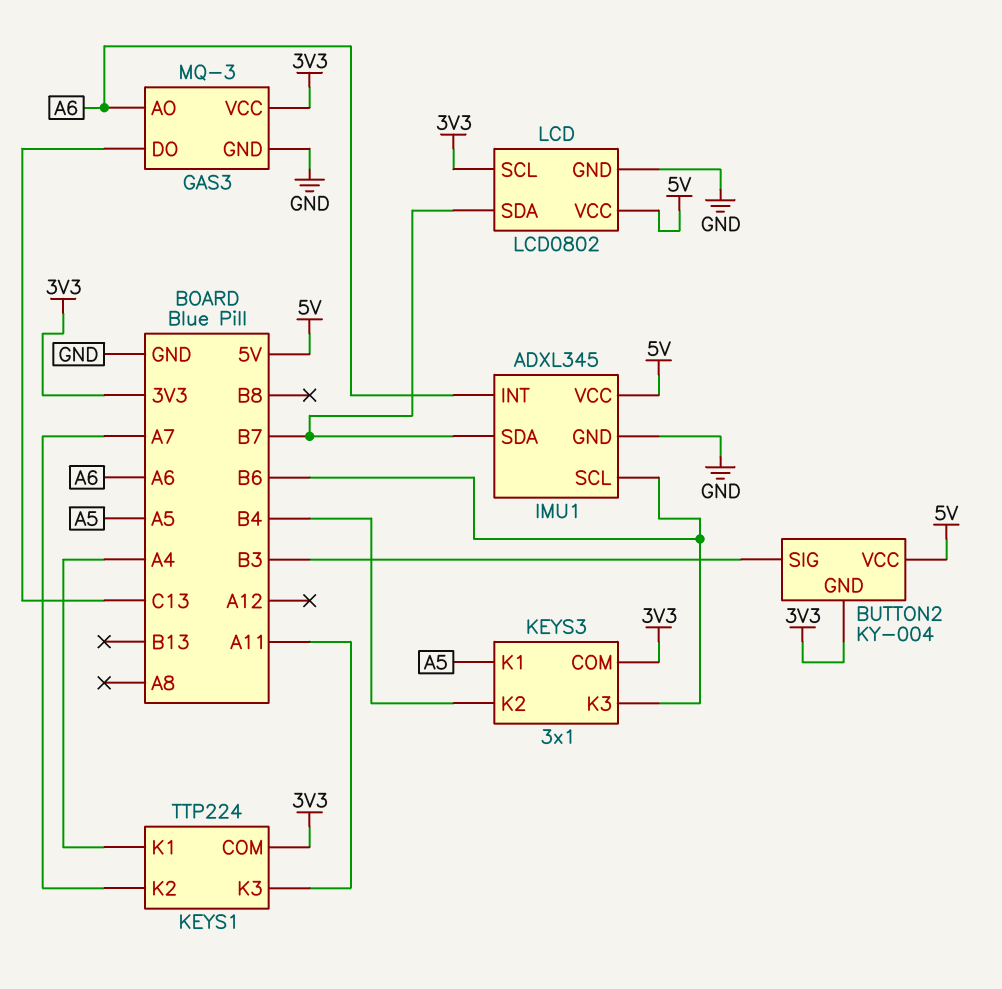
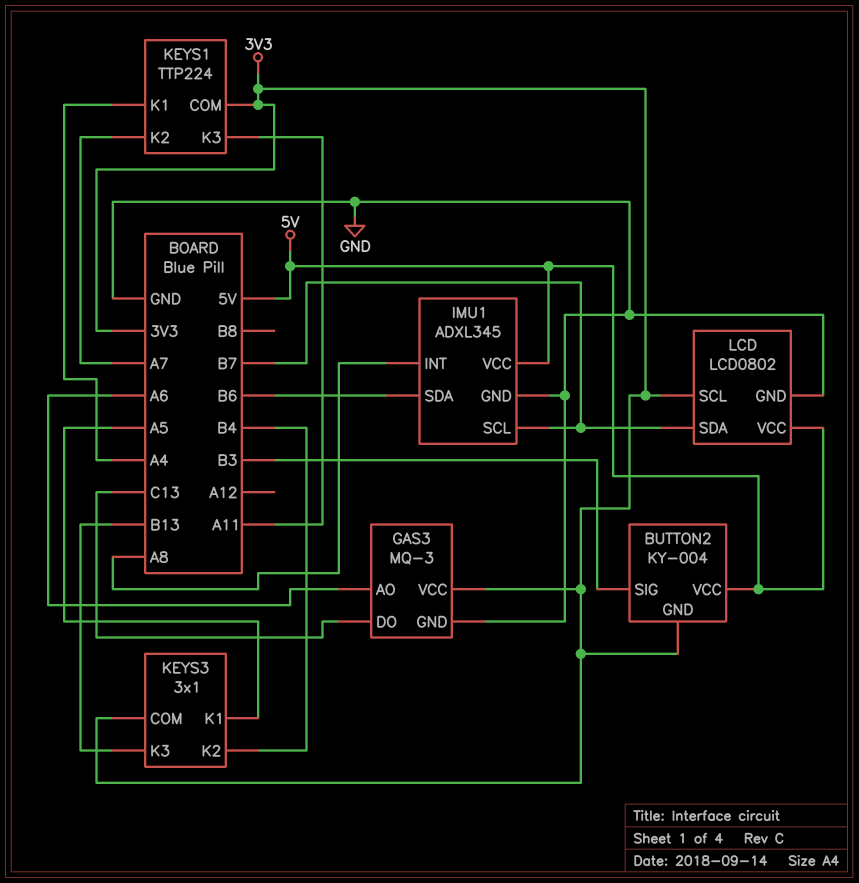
IMU1 pin INT: A6 -> A8
IMU1 pin SCL: B6 -> B7
IMU1 pin SDA: B7 -> B6
KEYS3 pin K3: B6 -> B13

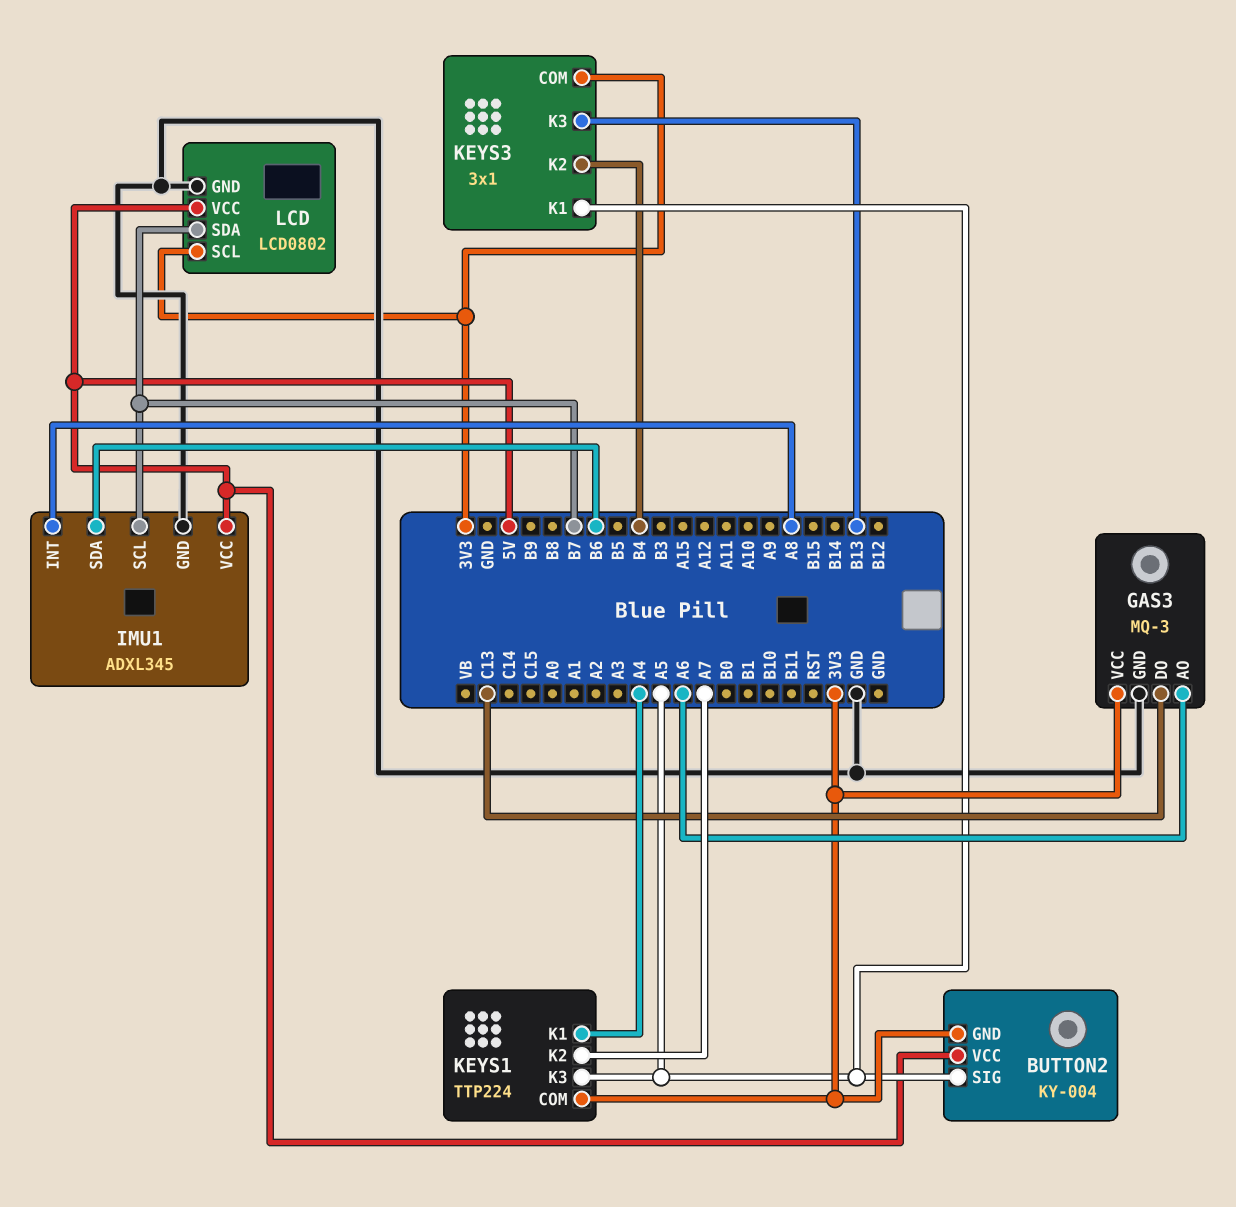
BUTTON2 pin SIG: B3 -> A5
KEYS1 pin K3: A11 -> A5

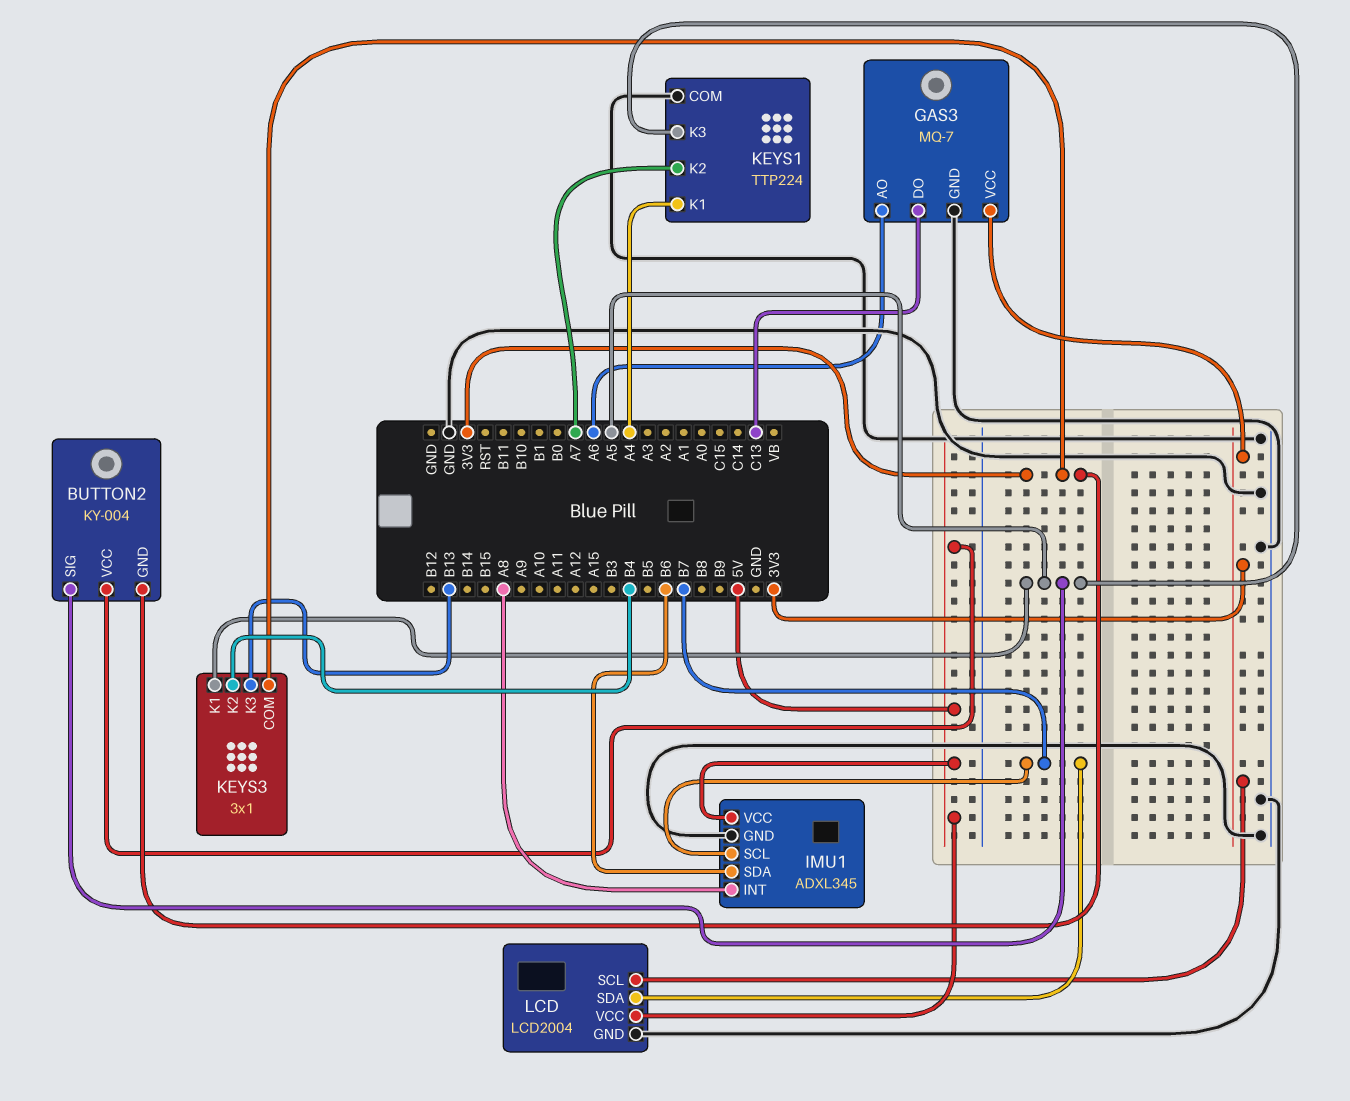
GAS3: MQ-3 -> MQ-7
KEYS1 pin COM: 3V3 -> GND
LCD: LCD0802 -> LCD2004

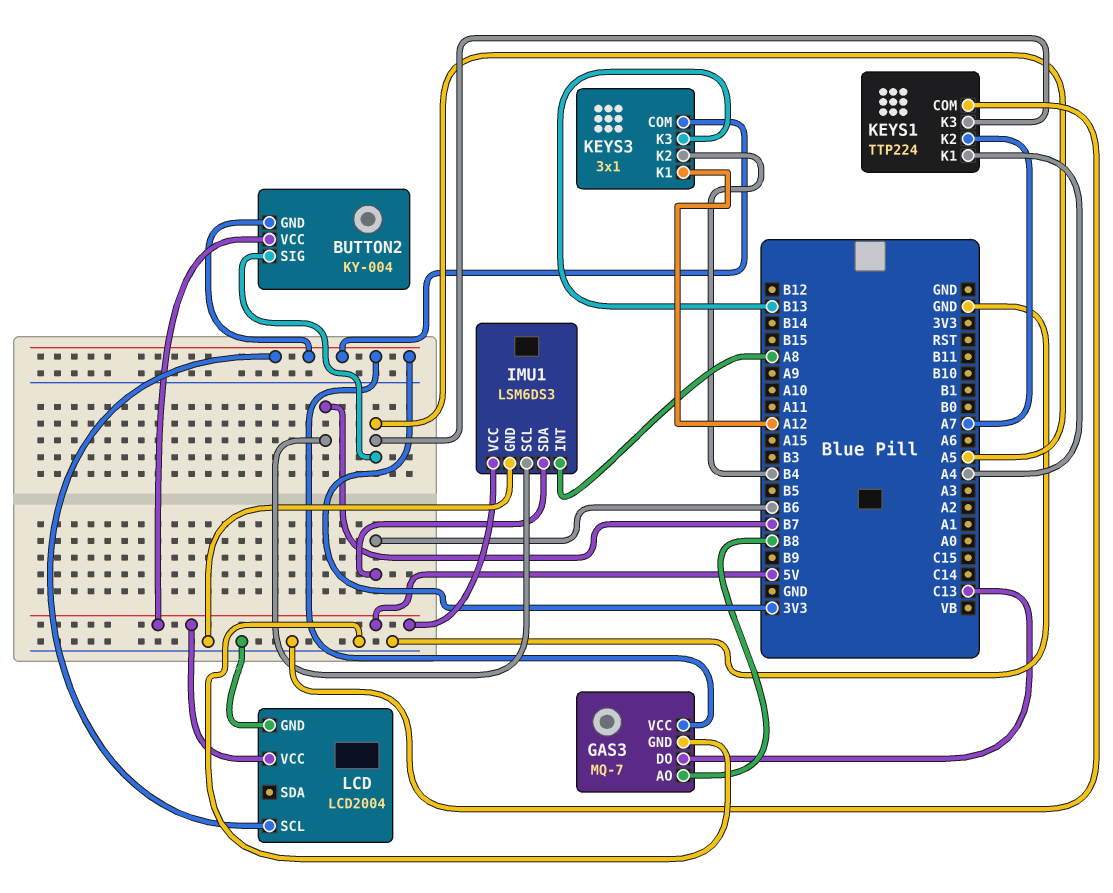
GAS3 pin AO: A6 -> B8
IMU1: ADXL345 -> LSM6DS3
KEYS3 pin K1: A5 -> A12
LCD pin SDA: B7 -> none

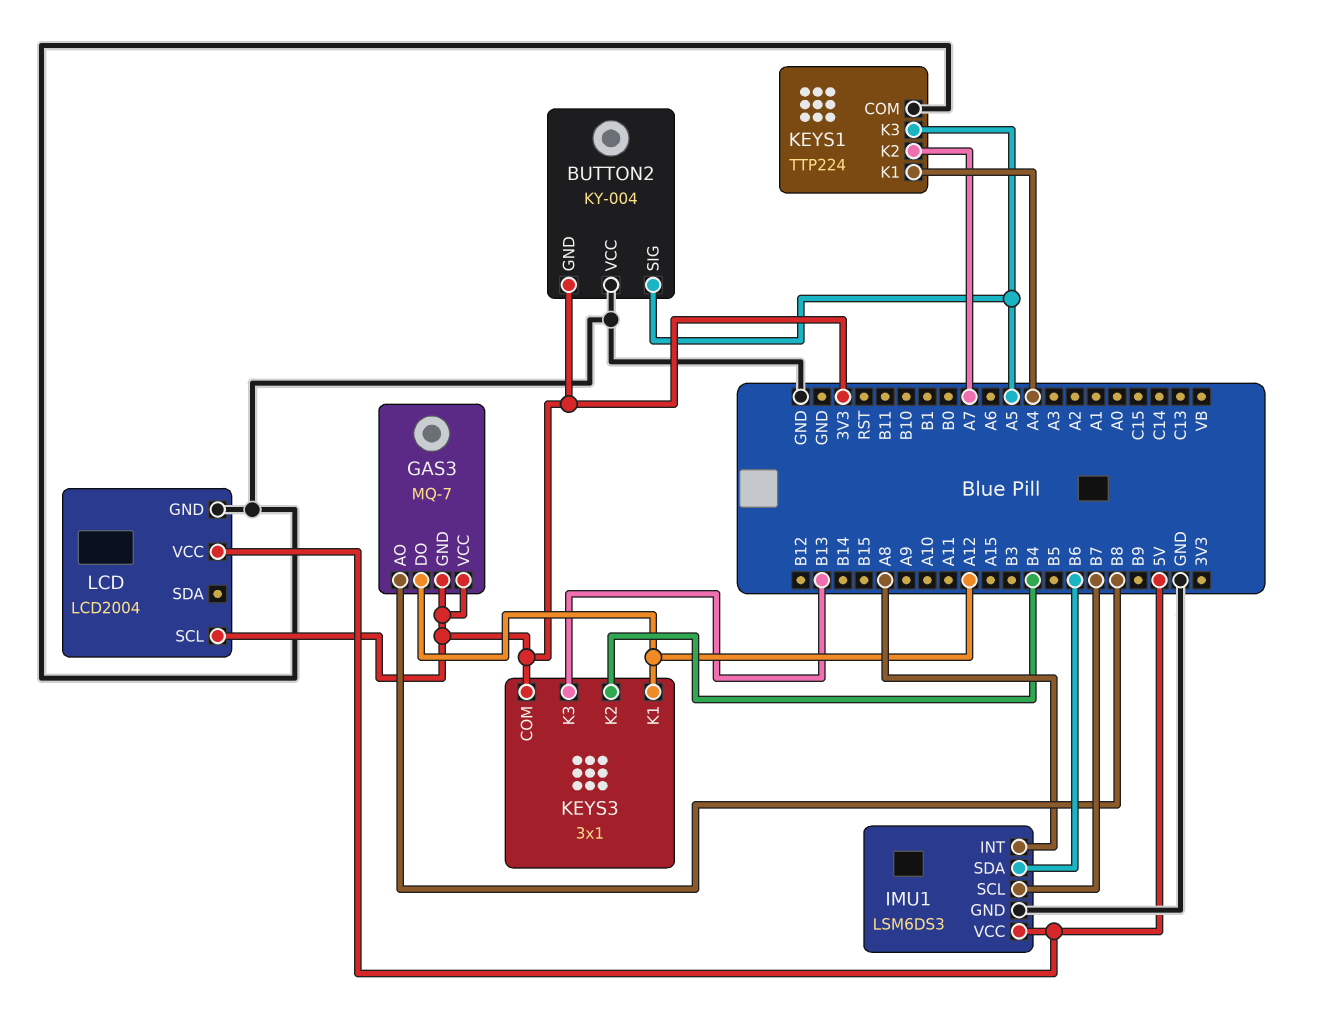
BUTTON2 pin VCC: 5V -> GND
GAS3 pin DO: C13 -> A12
GAS3 pin GND: GND -> 3V3

